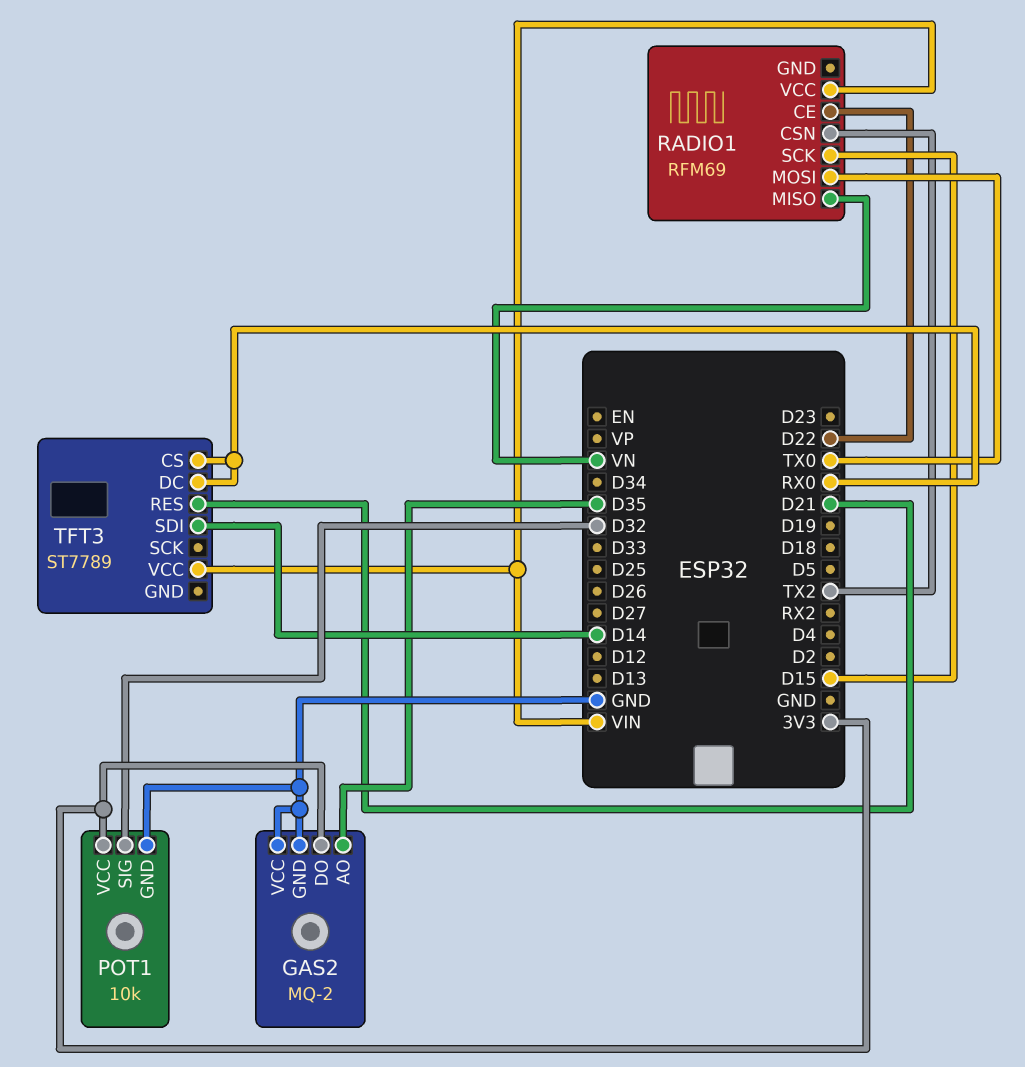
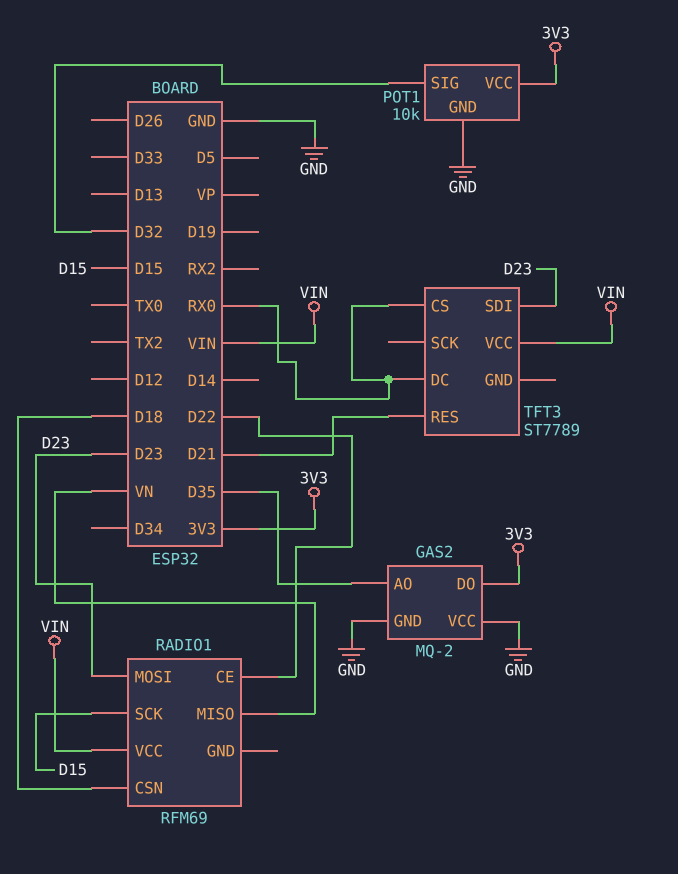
RADIO1 pin CSN: TX2 -> D18
RADIO1 pin MOSI: TX0 -> D23
TFT3 pin SDI: D14 -> D23

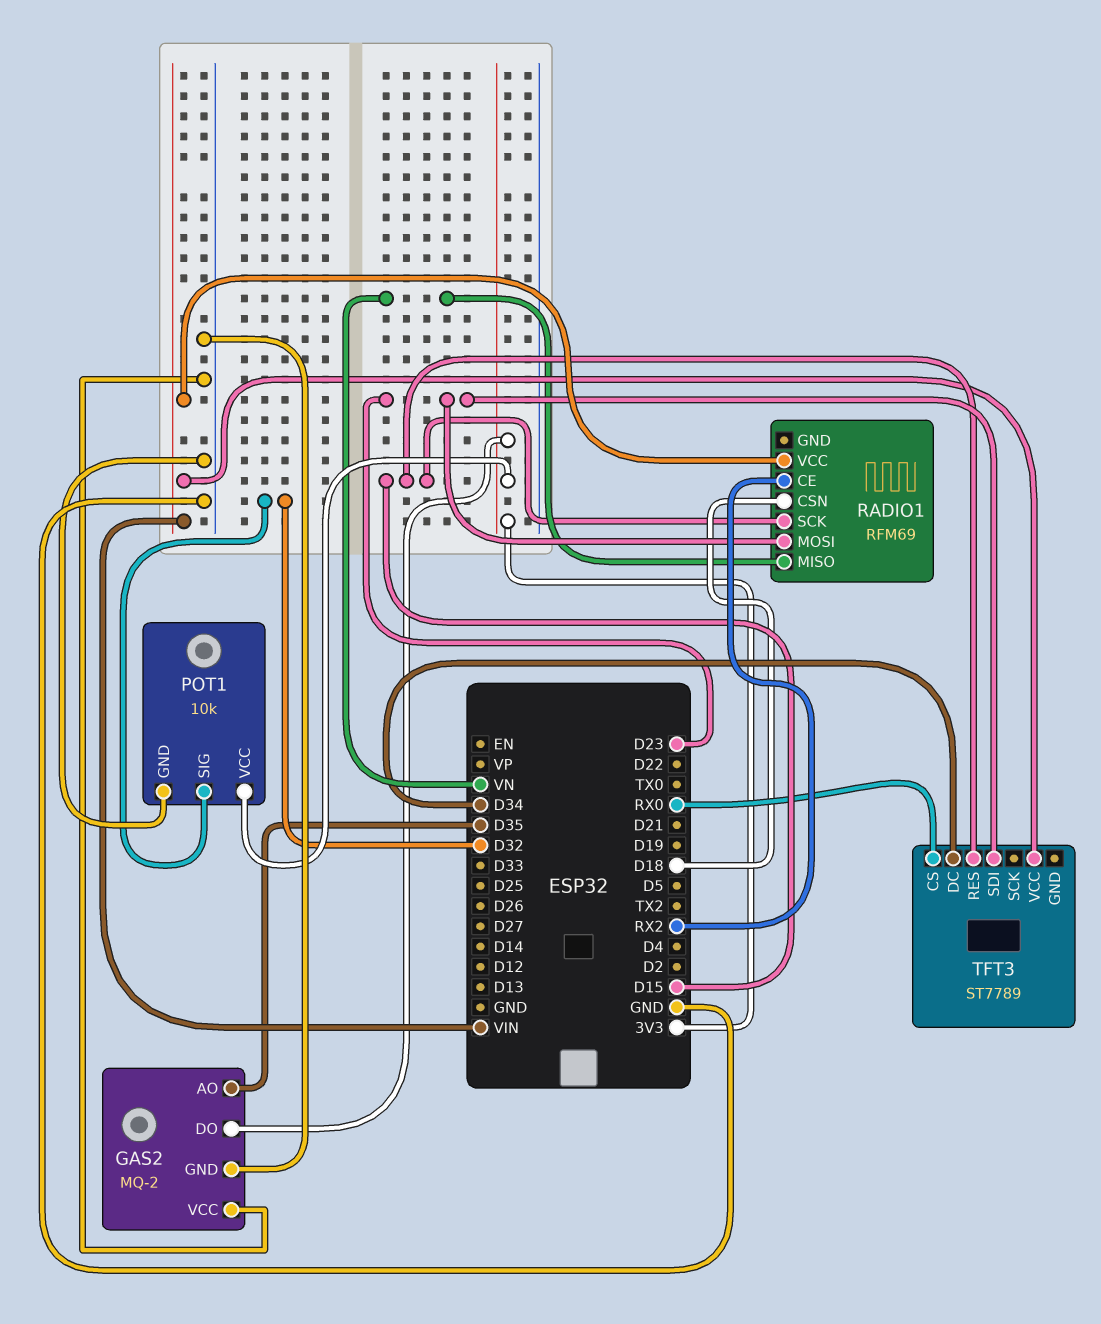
RADIO1 pin CE: D22 -> RX2
TFT3 pin DC: RX0 -> D34
TFT3 pin RES: D21 -> D15

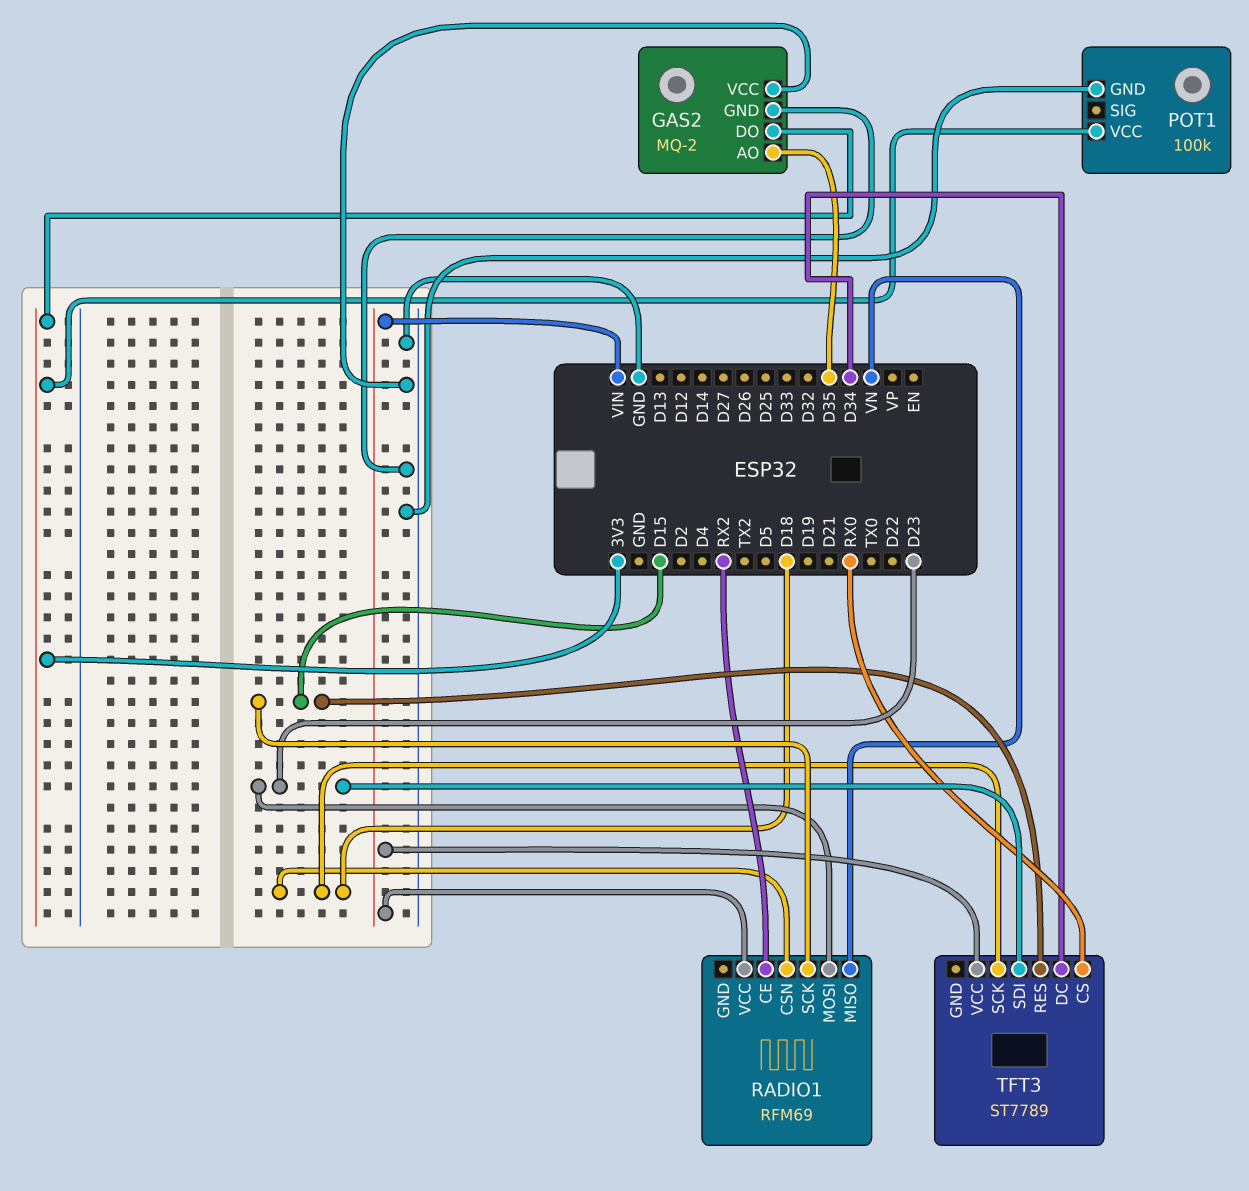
POT1: 10k -> 100k
POT1 pin SIG: D32 -> none
TFT3 pin SCK: none -> D18

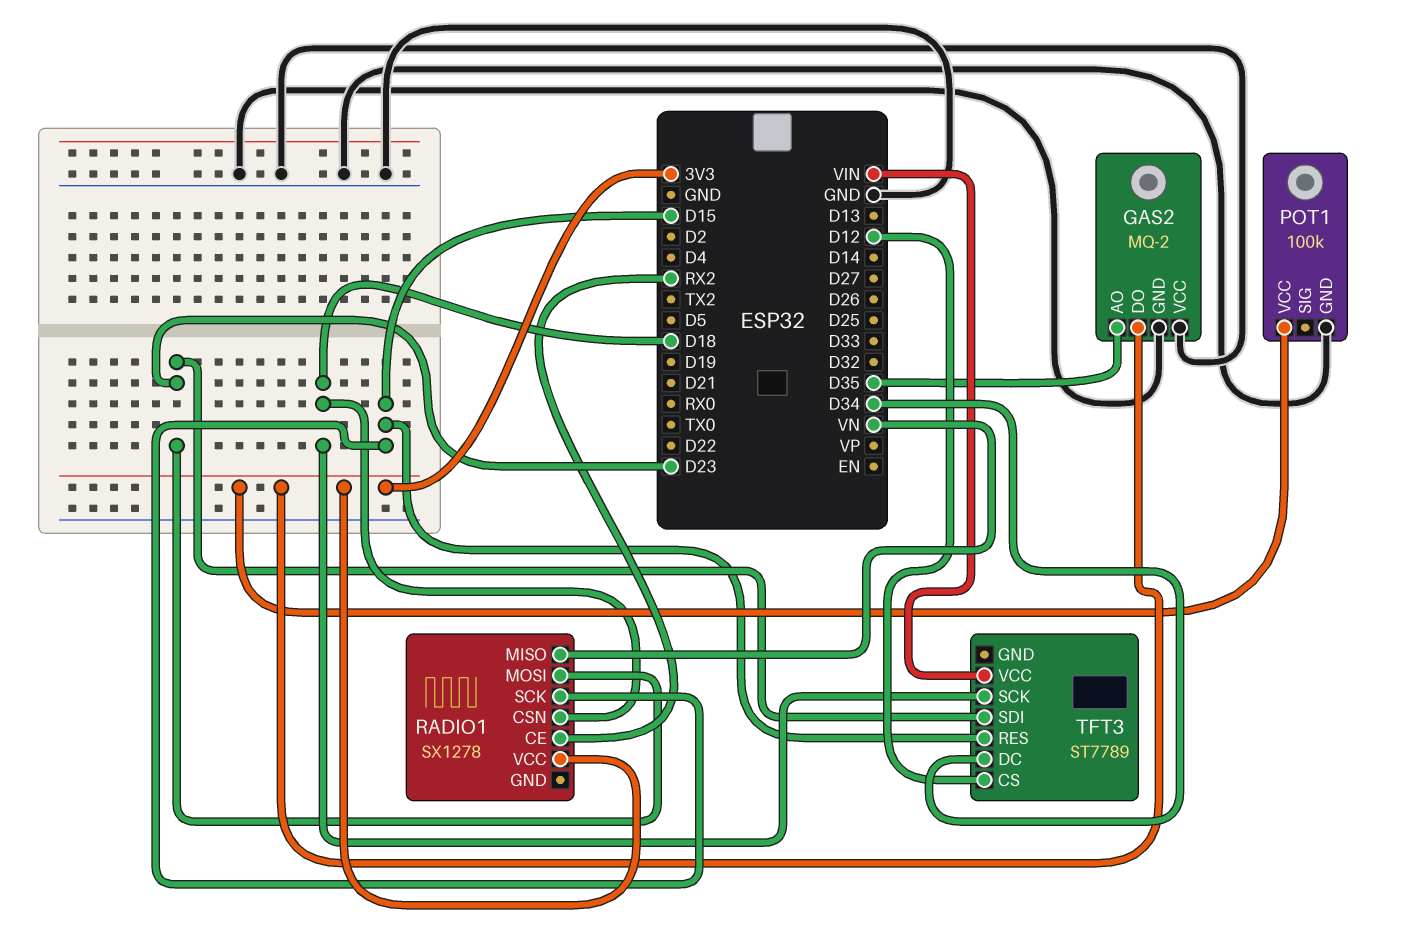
RADIO1: RFM69 -> SX1278
RADIO1 pin VCC: VIN -> 3V3
TFT3 pin CS: RX0 -> D12

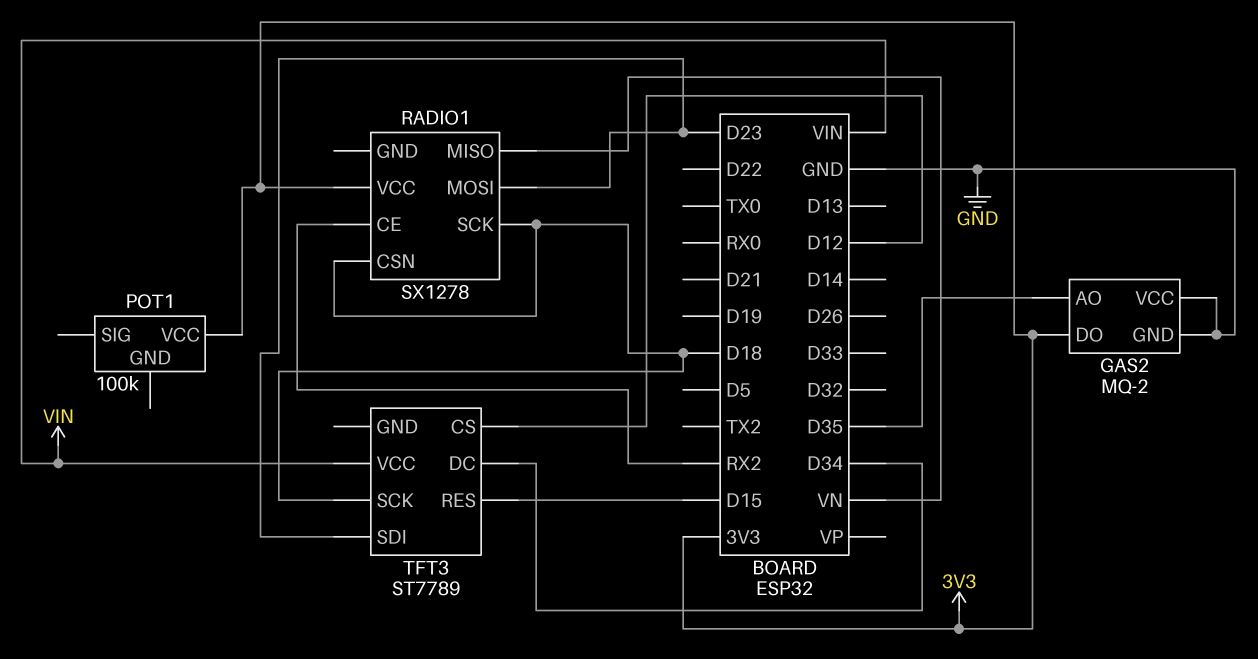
POT1 pin GND: GND -> none
RADIO1 pin SCK: D15 -> D18

